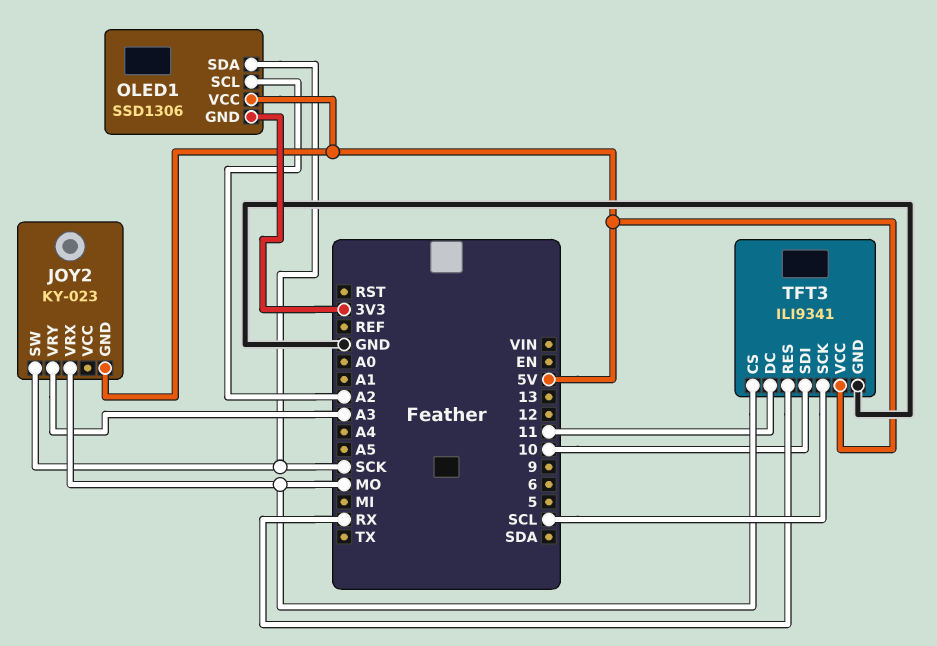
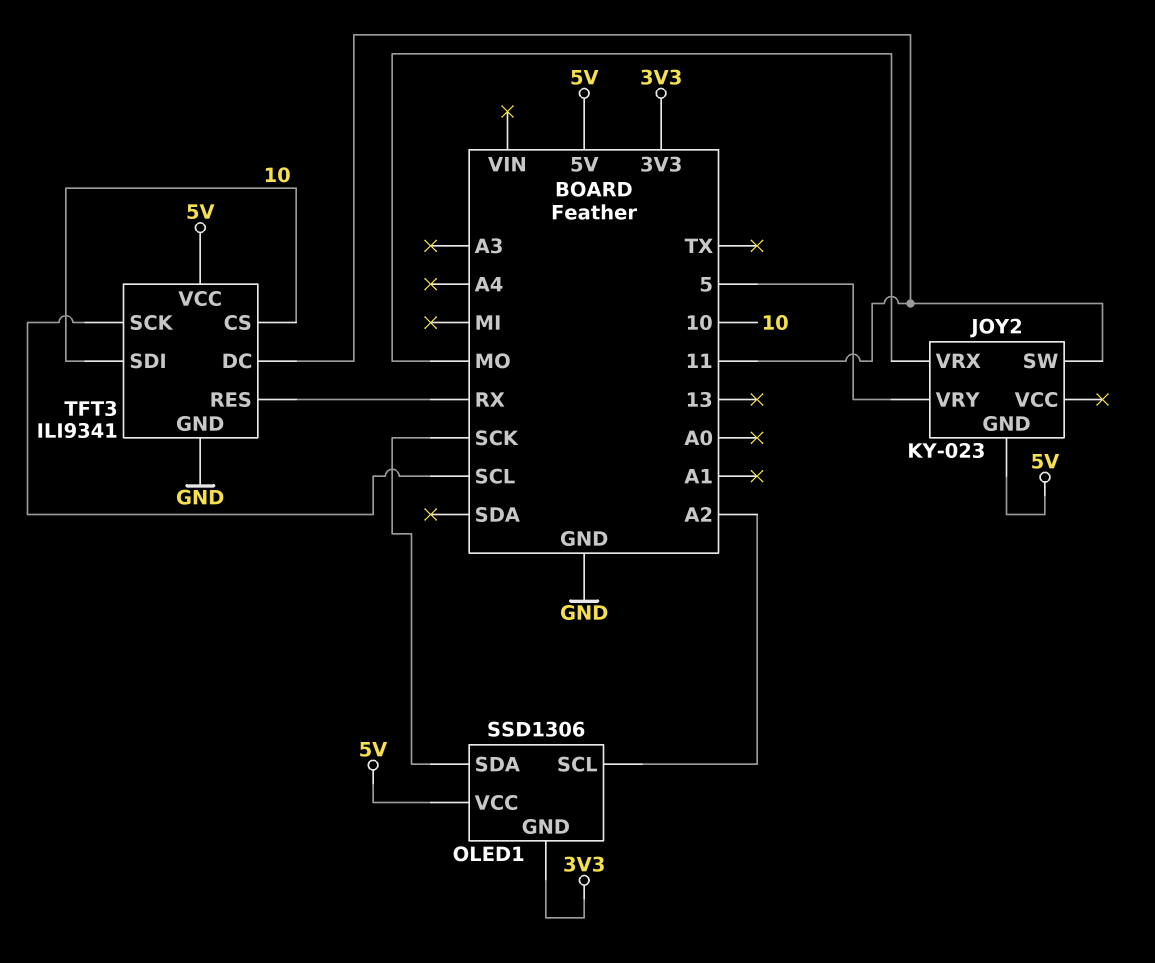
JOY2 pin SW: SCK -> 11
JOY2 pin VRY: A3 -> 5
TFT3 pin CS: MO -> 10

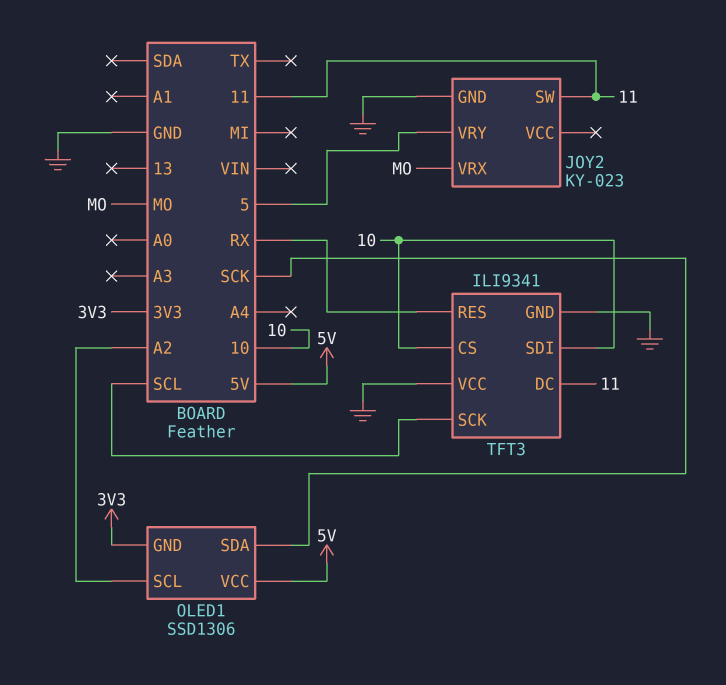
JOY2 pin GND: 5V -> GND
TFT3 pin VCC: 5V -> GND

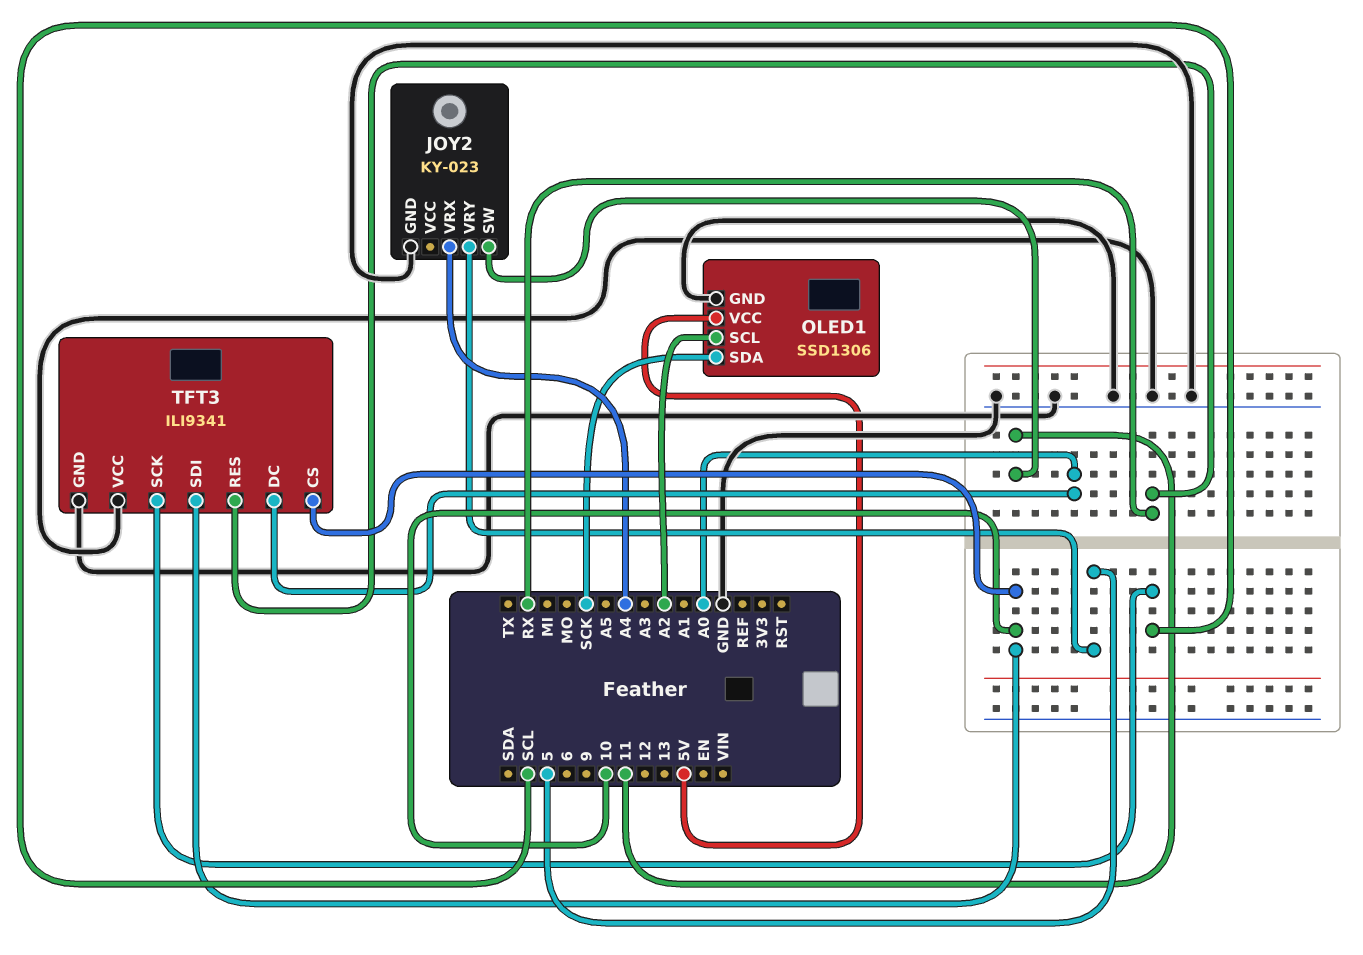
JOY2 pin VRX: MO -> A4
OLED1 pin GND: 3V3 -> GND
TFT3 pin DC: 11 -> A0

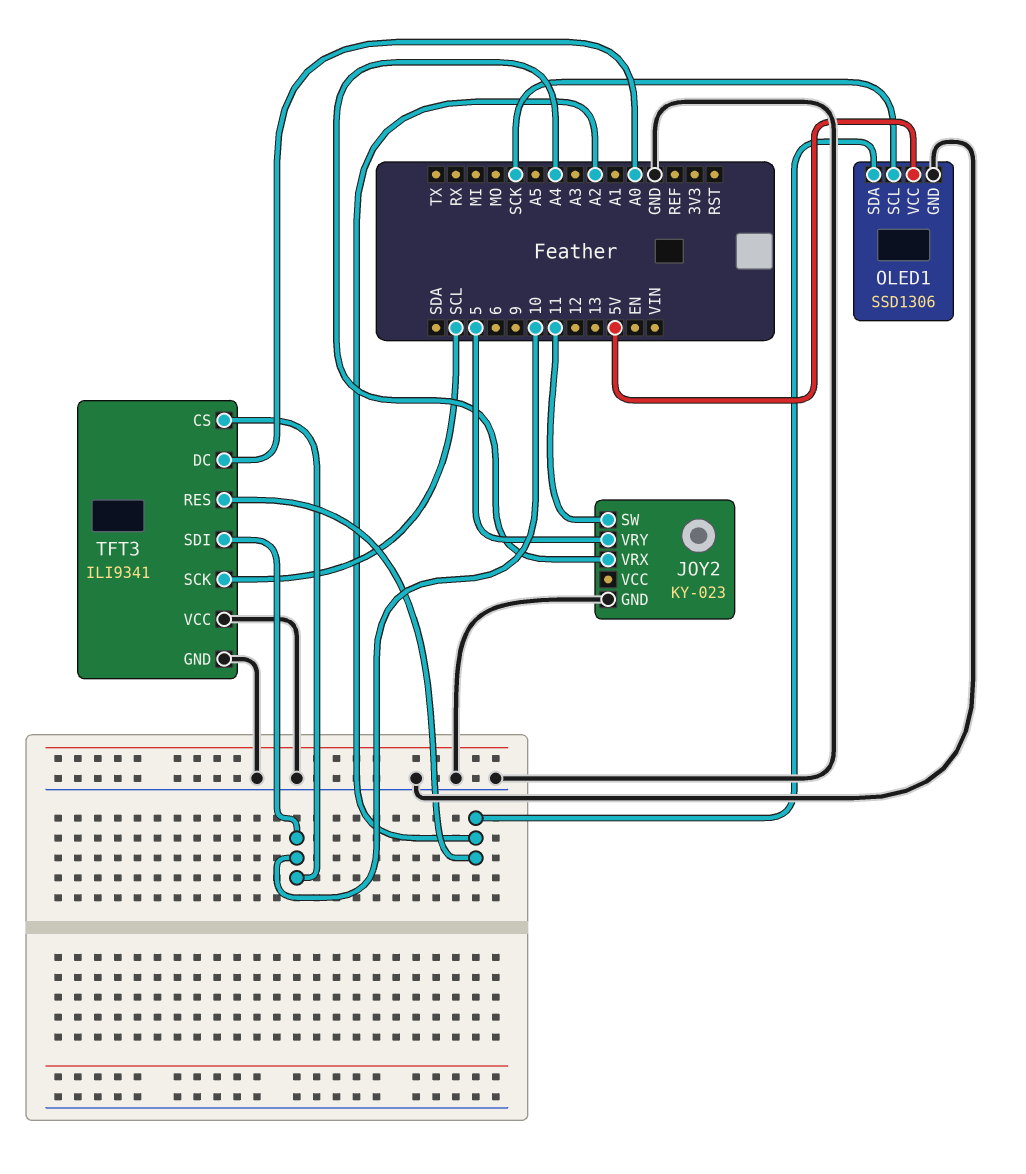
OLED1 pin SCL: A2 -> SCK
OLED1 pin SDA: SCK -> A2
TFT3 pin RES: RX -> A2

